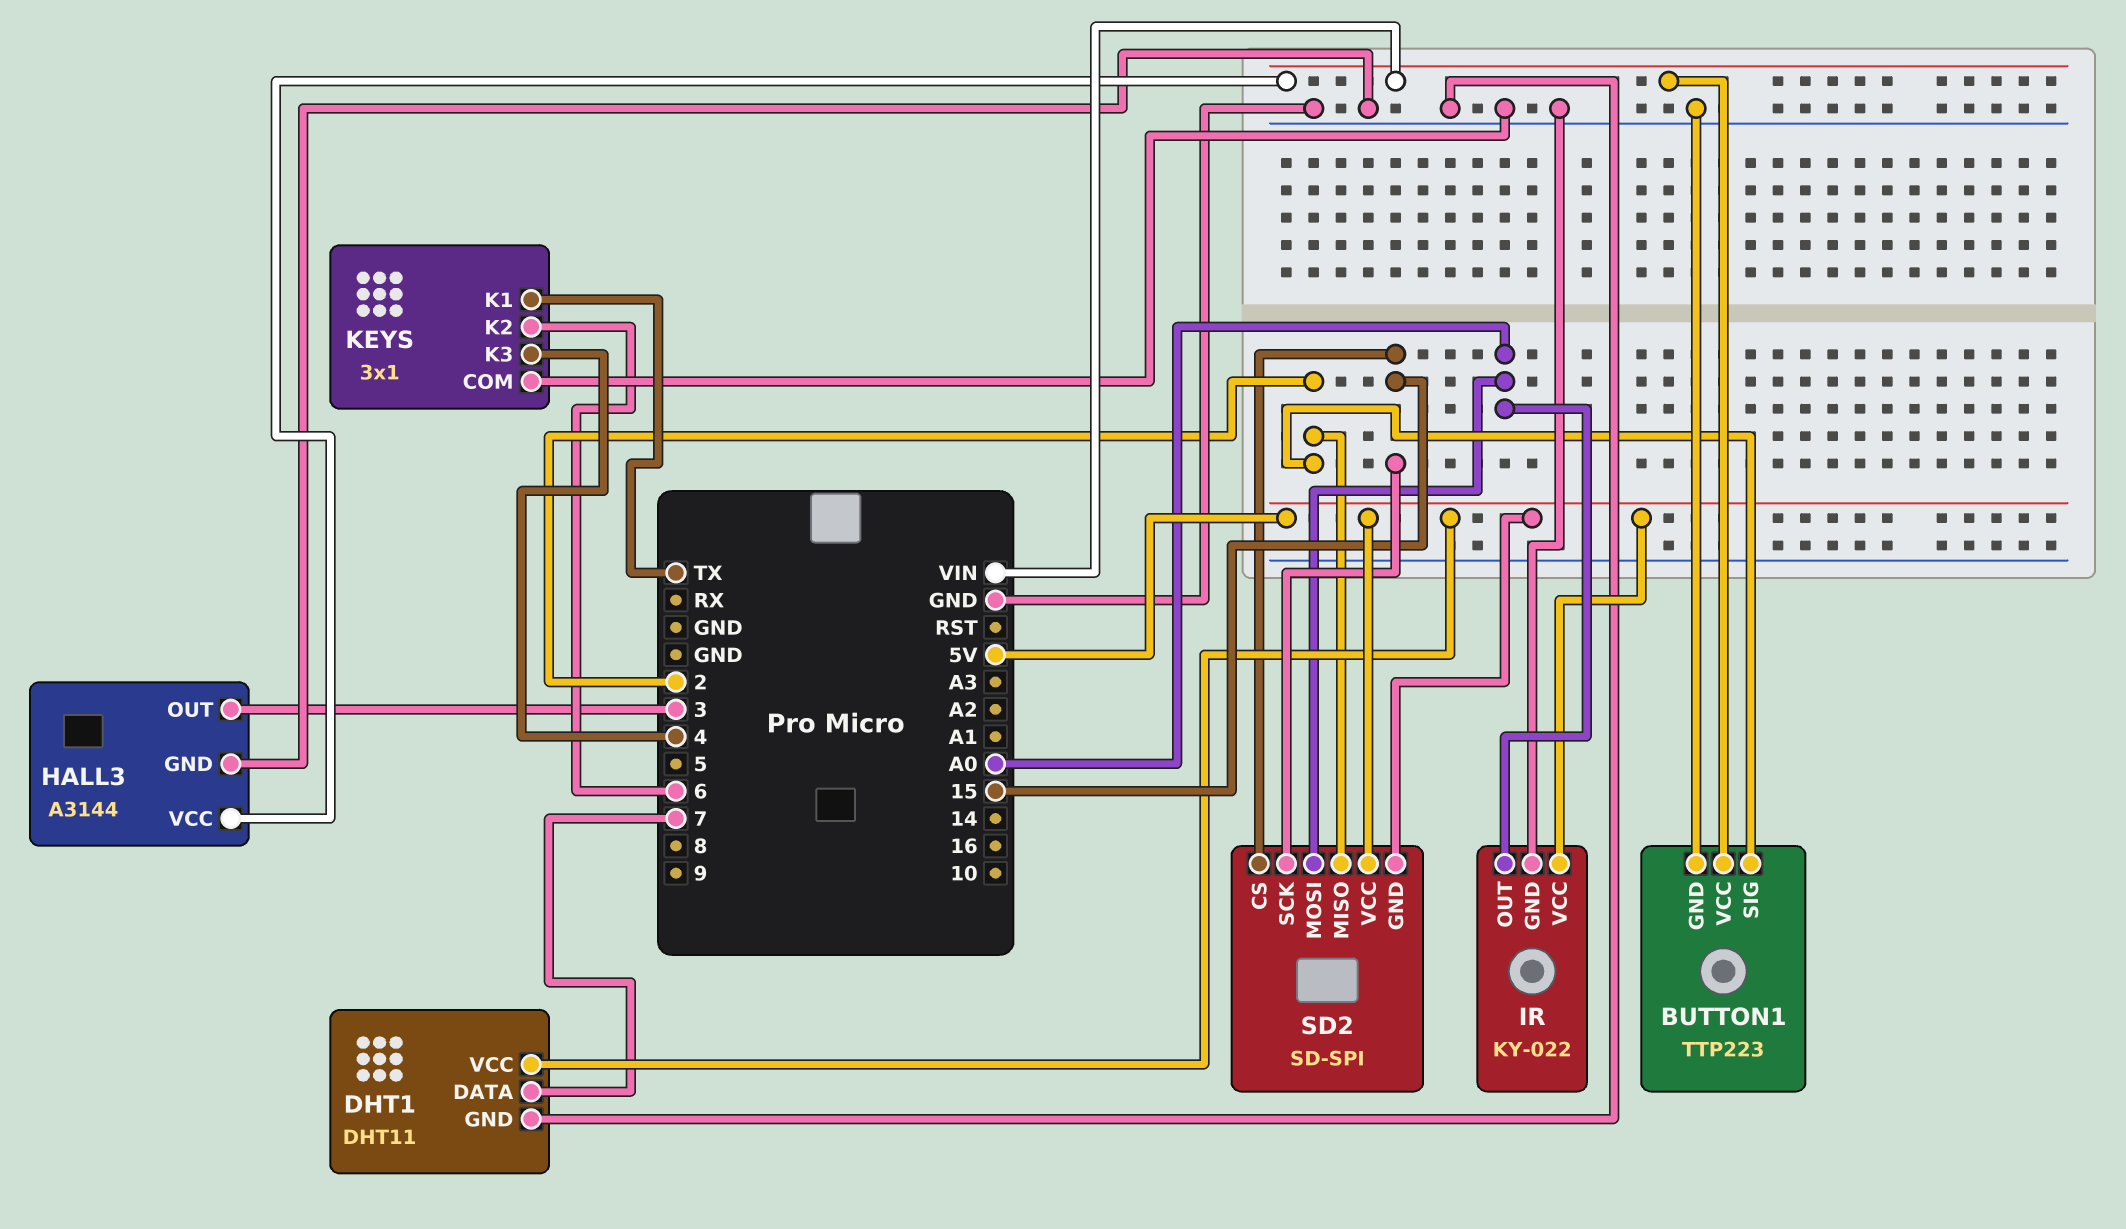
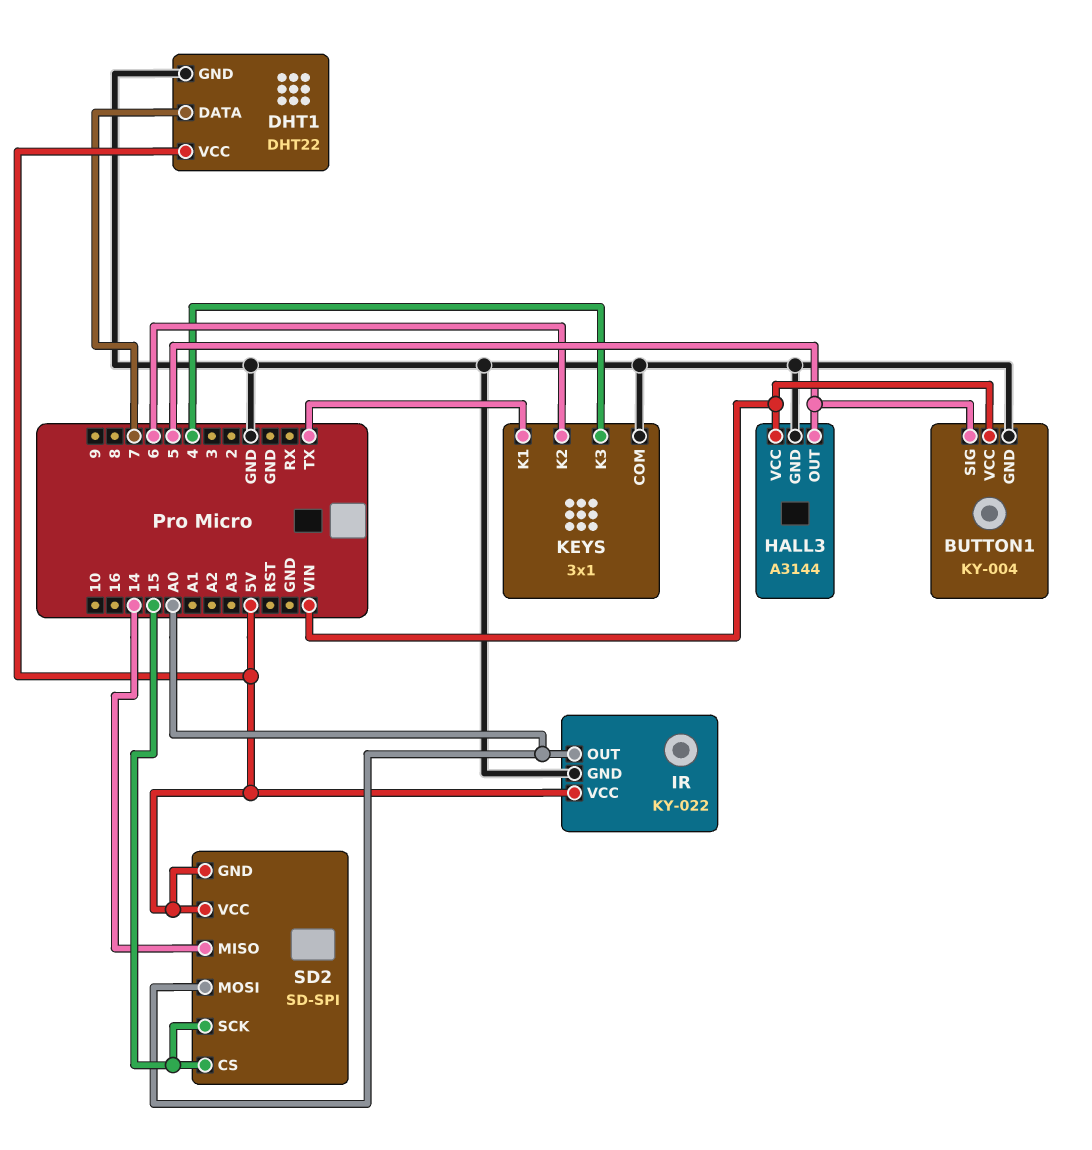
BUTTON1: TTP223 -> KY-004
BUTTON1 pin SIG: 2 -> 5
DHT1: DHT11 -> DHT22
HALL3 pin OUT: 3 -> 5
SD2 pin MISO: 2 -> 14

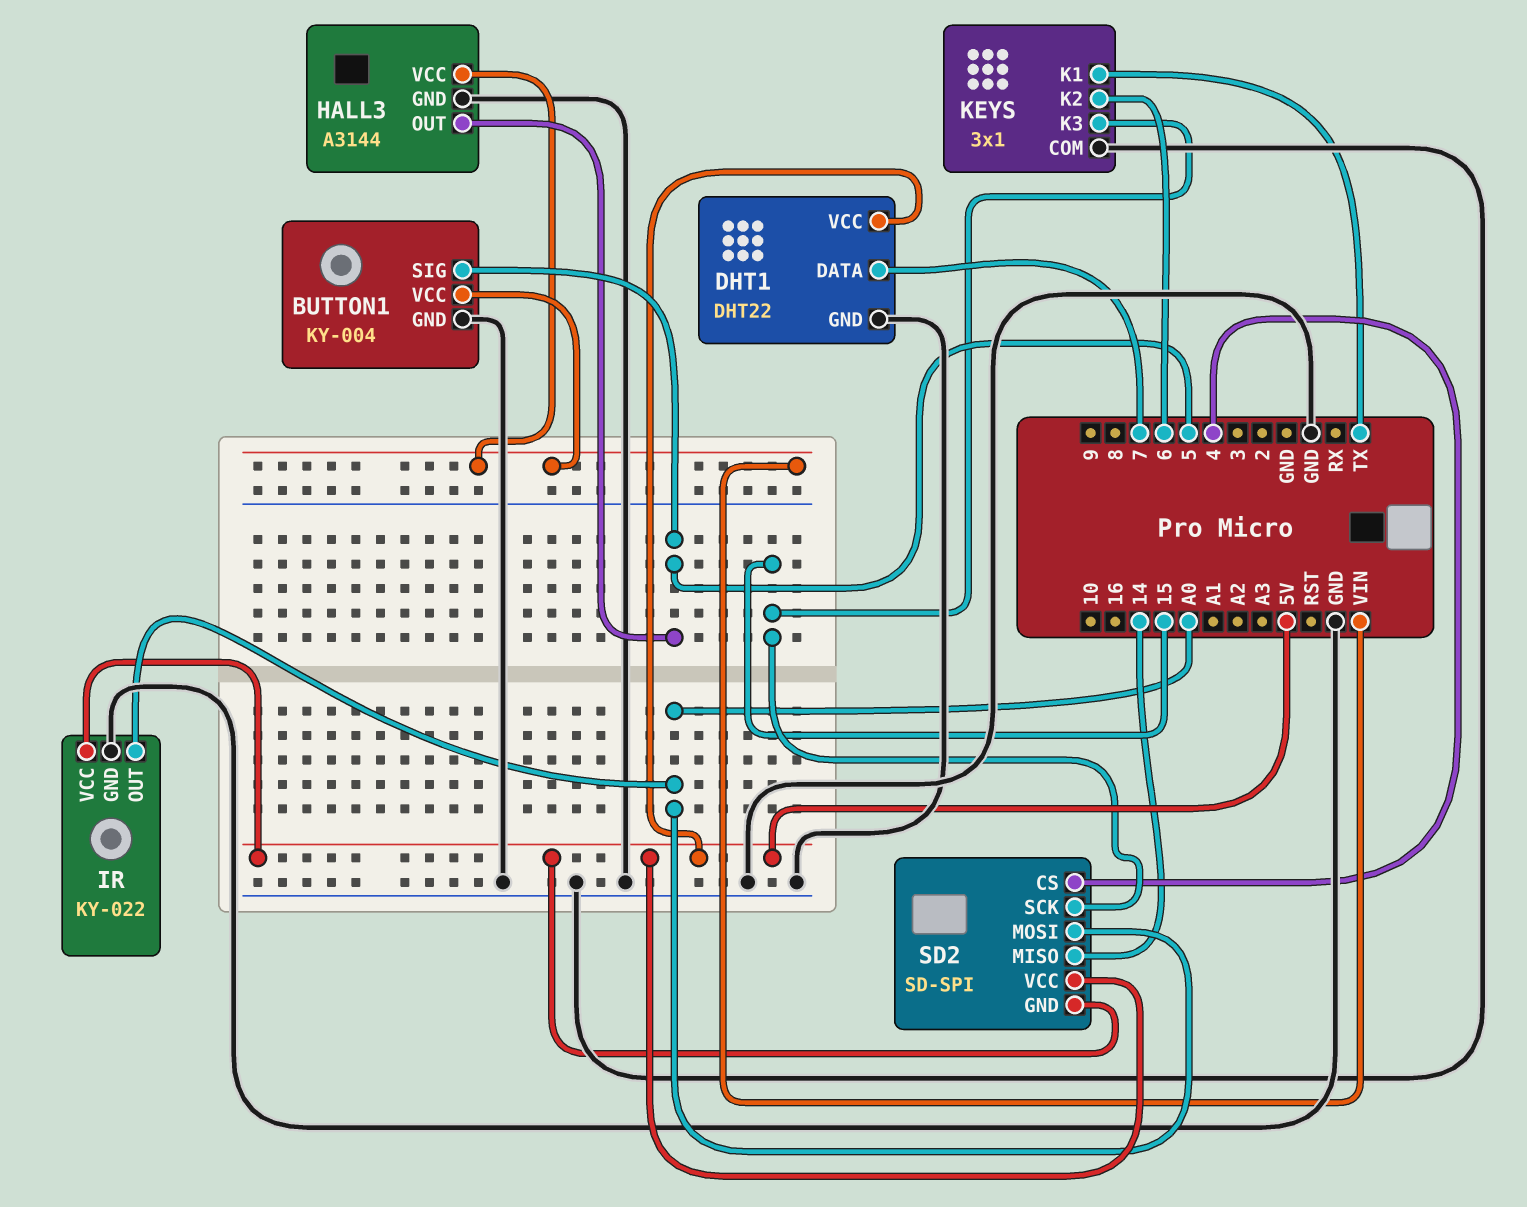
KEYS pin K3: 4 -> 15
SD2 pin CS: 15 -> 4

